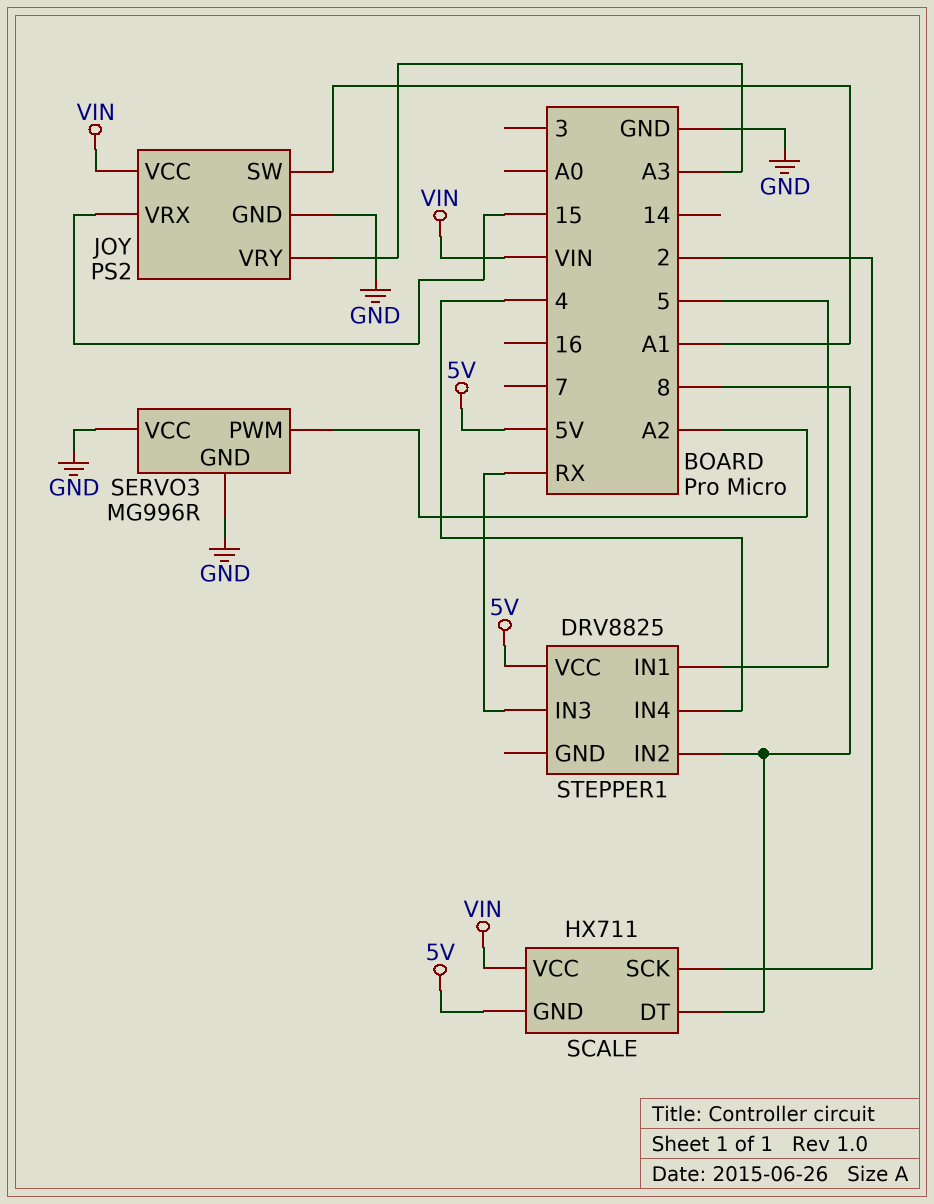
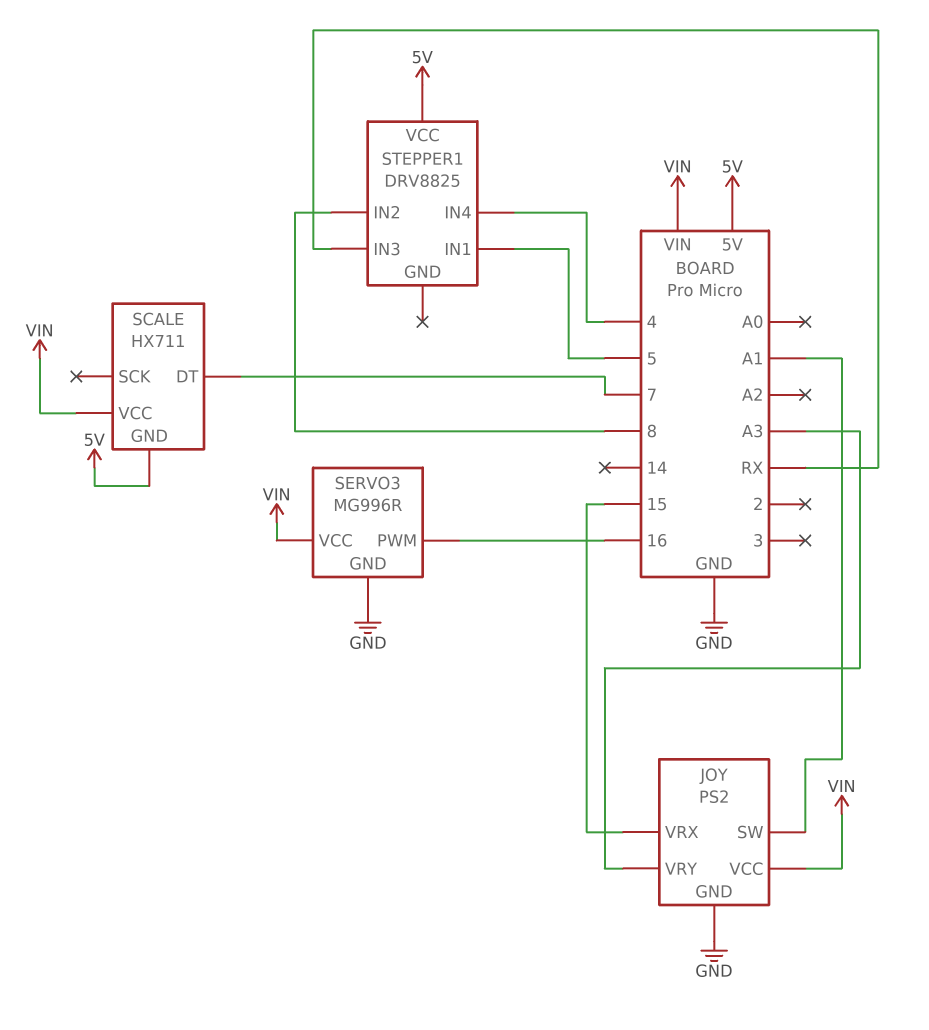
SCALE pin DT: 8 -> 7
SCALE pin SCK: 2 -> none
SERVO3 pin PWM: A2 -> 16
SERVO3 pin VCC: GND -> VIN

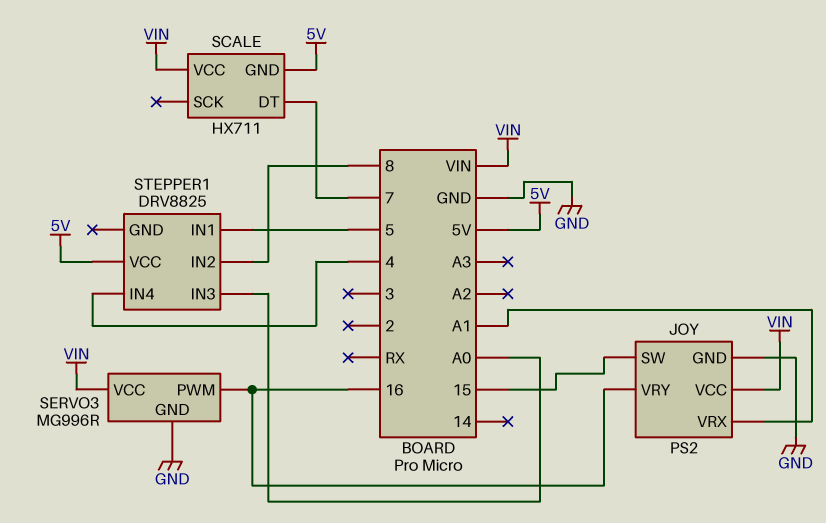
JOY pin SW: A1 -> 15
JOY pin VRX: 15 -> A1
JOY pin VRY: A3 -> 16
STEPPER1 pin IN3: RX -> A0

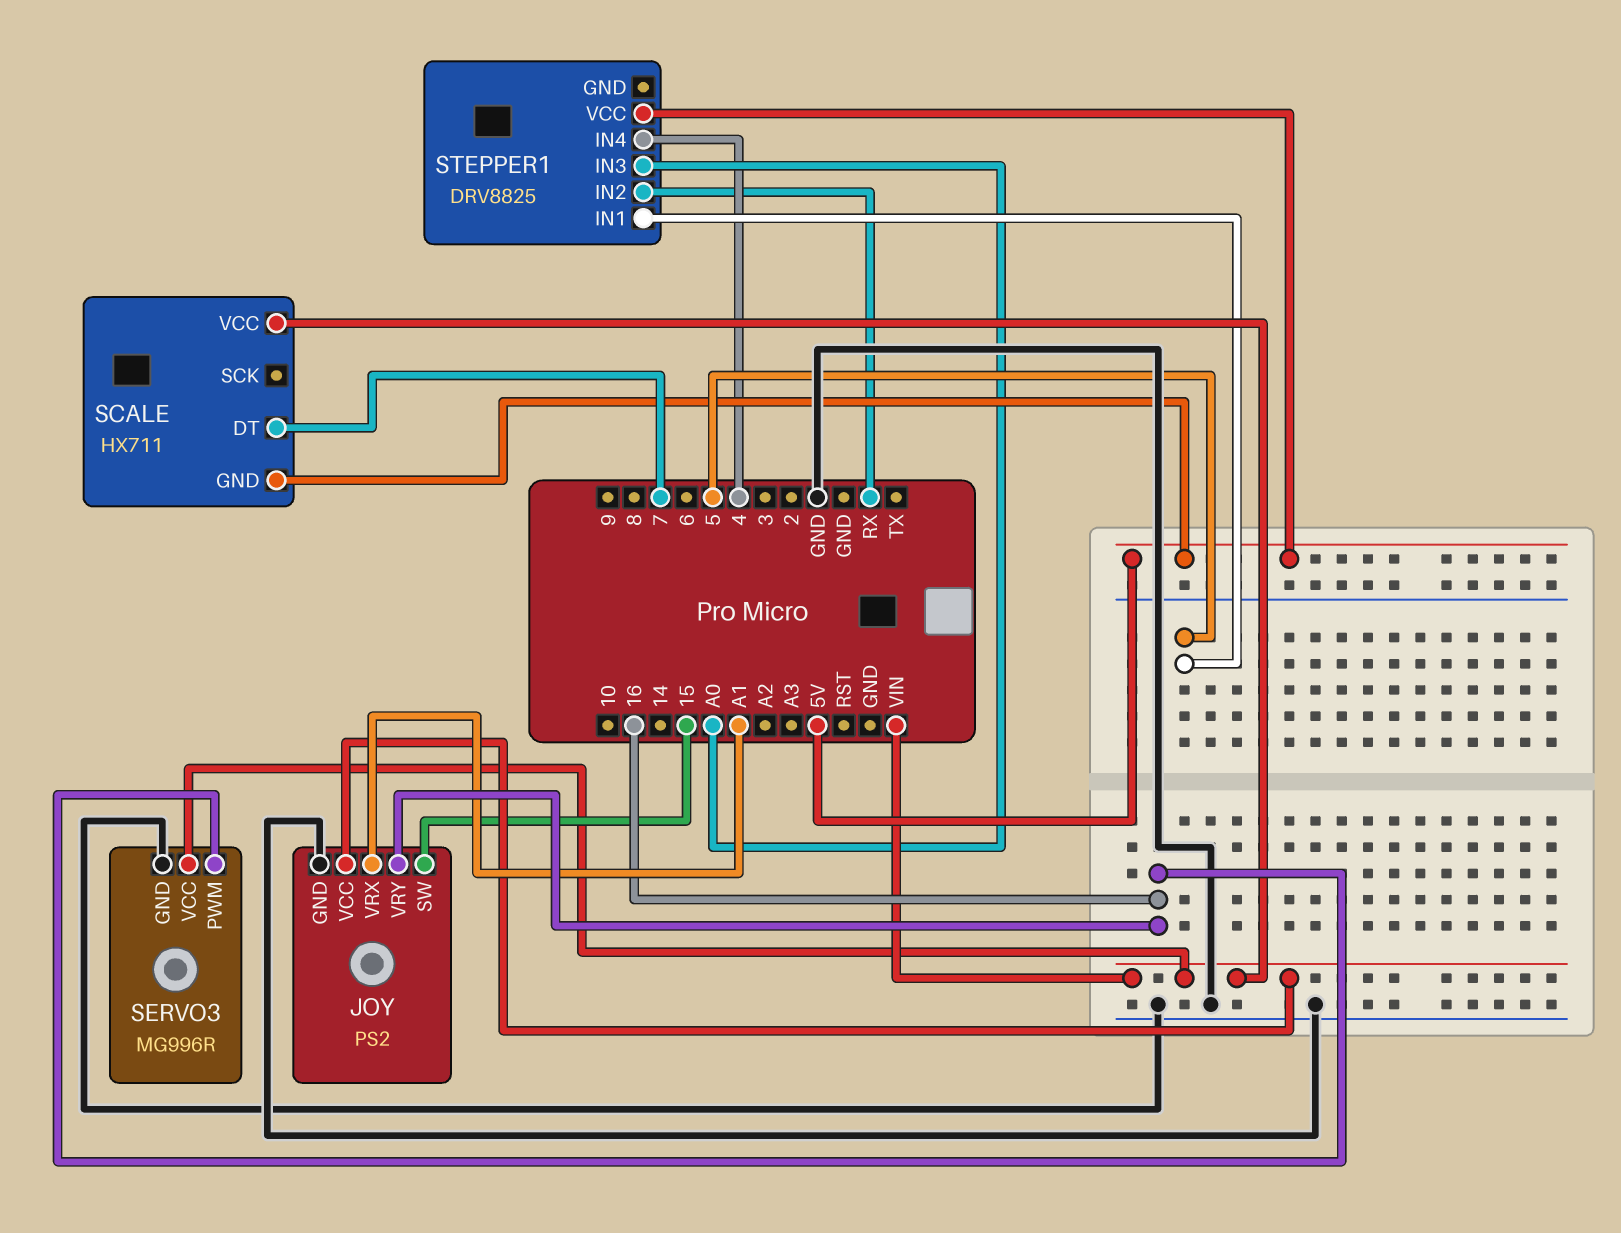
STEPPER1 pin IN2: 8 -> RX

